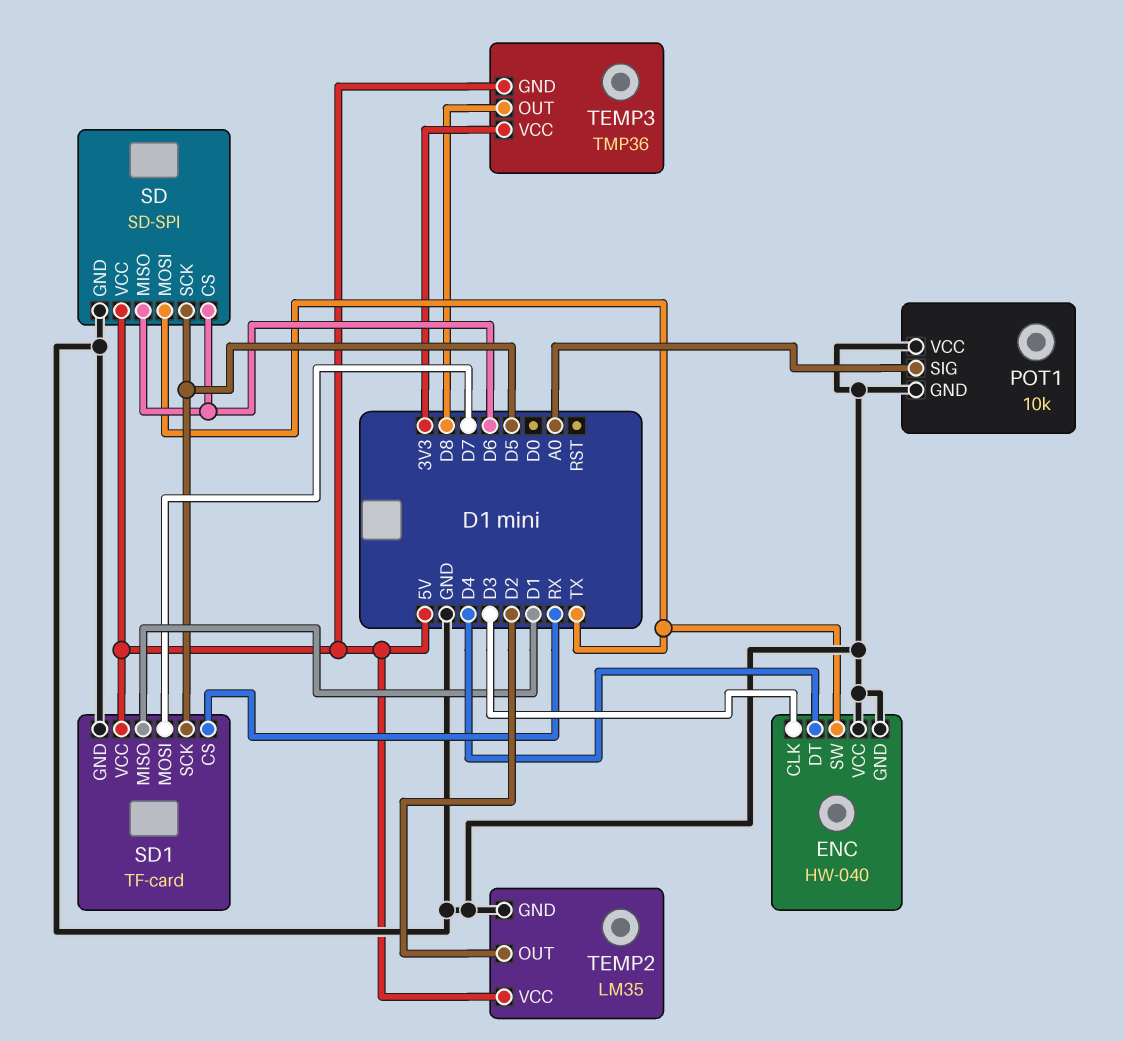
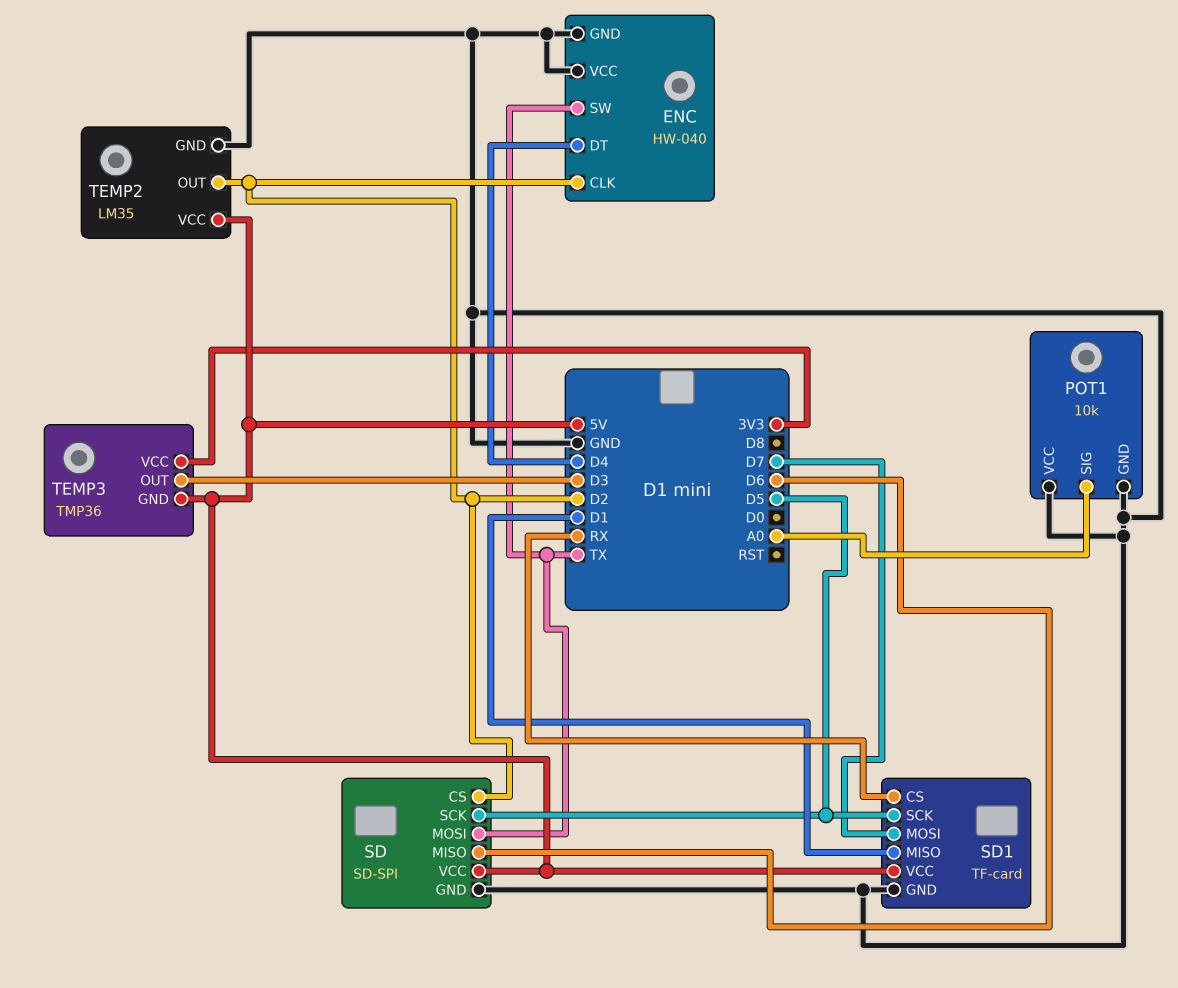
ENC pin CLK: D3 -> D2
SD pin CS: D6 -> D2
TEMP3 pin OUT: D8 -> D3

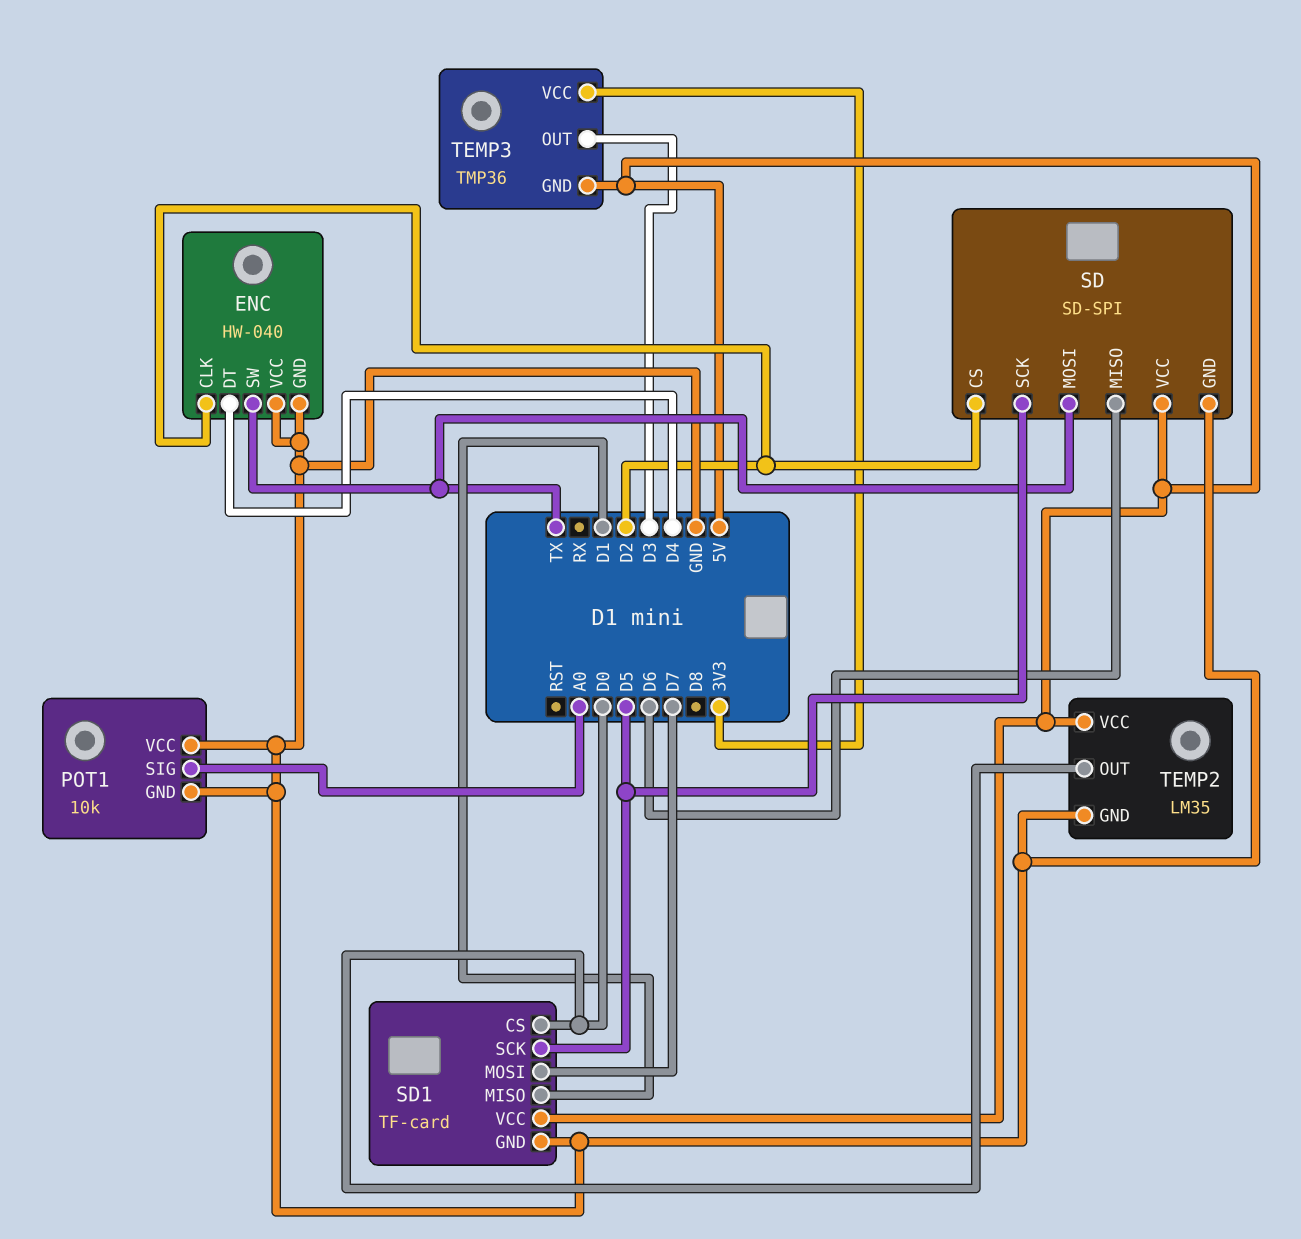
SD1 pin CS: RX -> D0
TEMP2 pin OUT: D2 -> D0

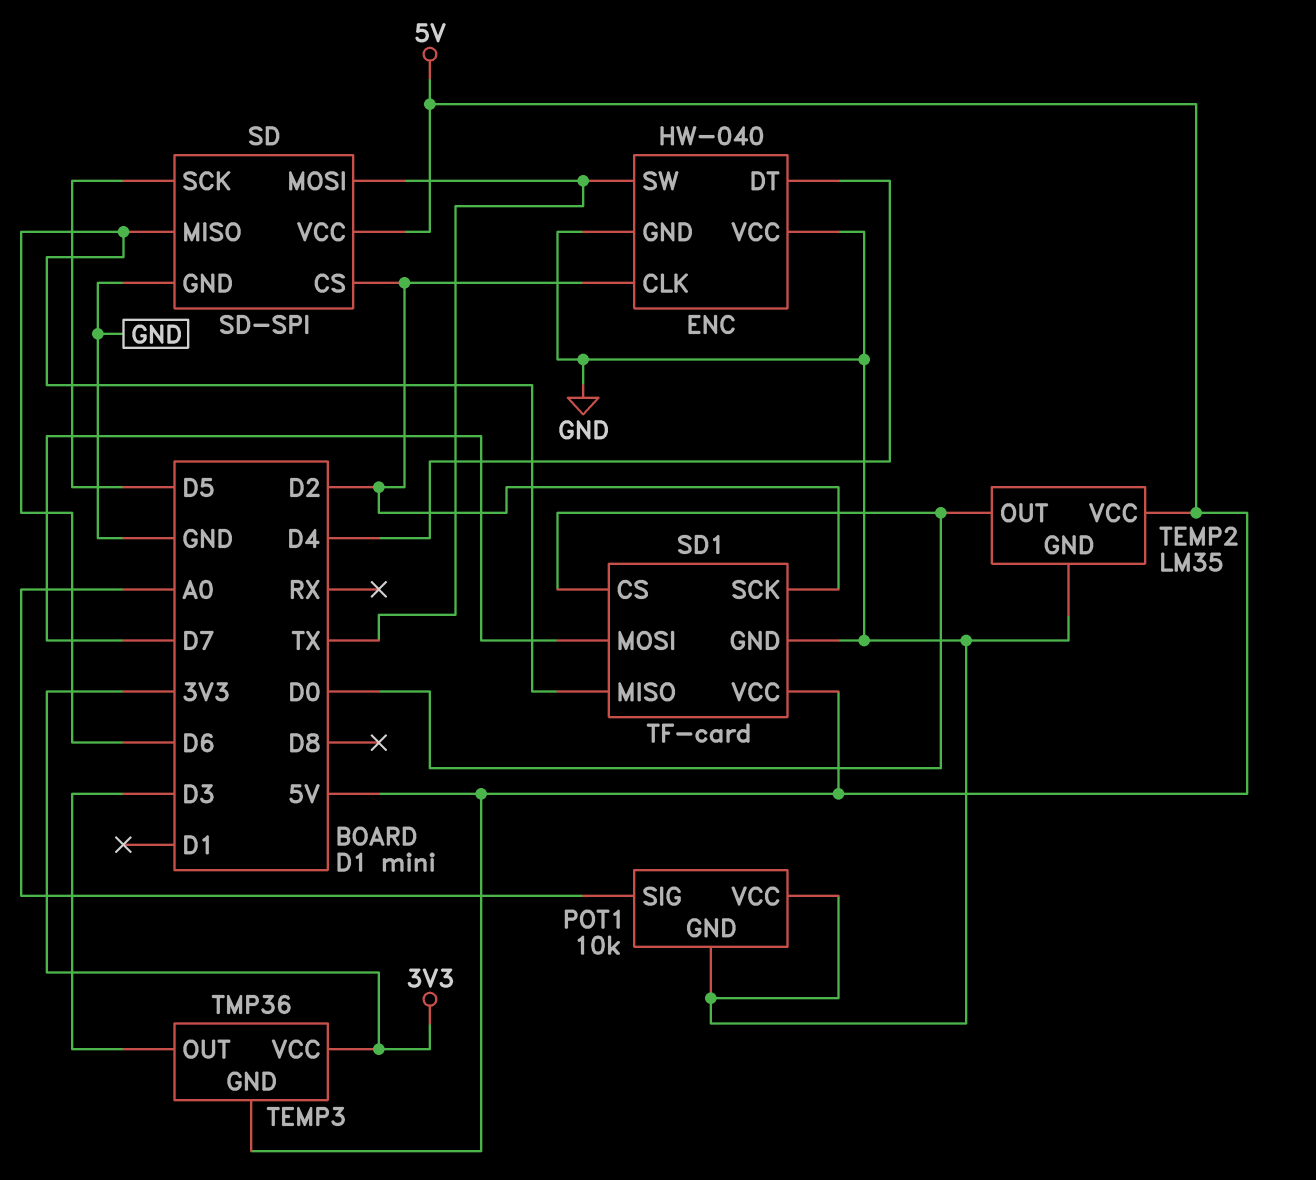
SD1 pin MISO: D1 -> D6
SD1 pin SCK: D5 -> D2

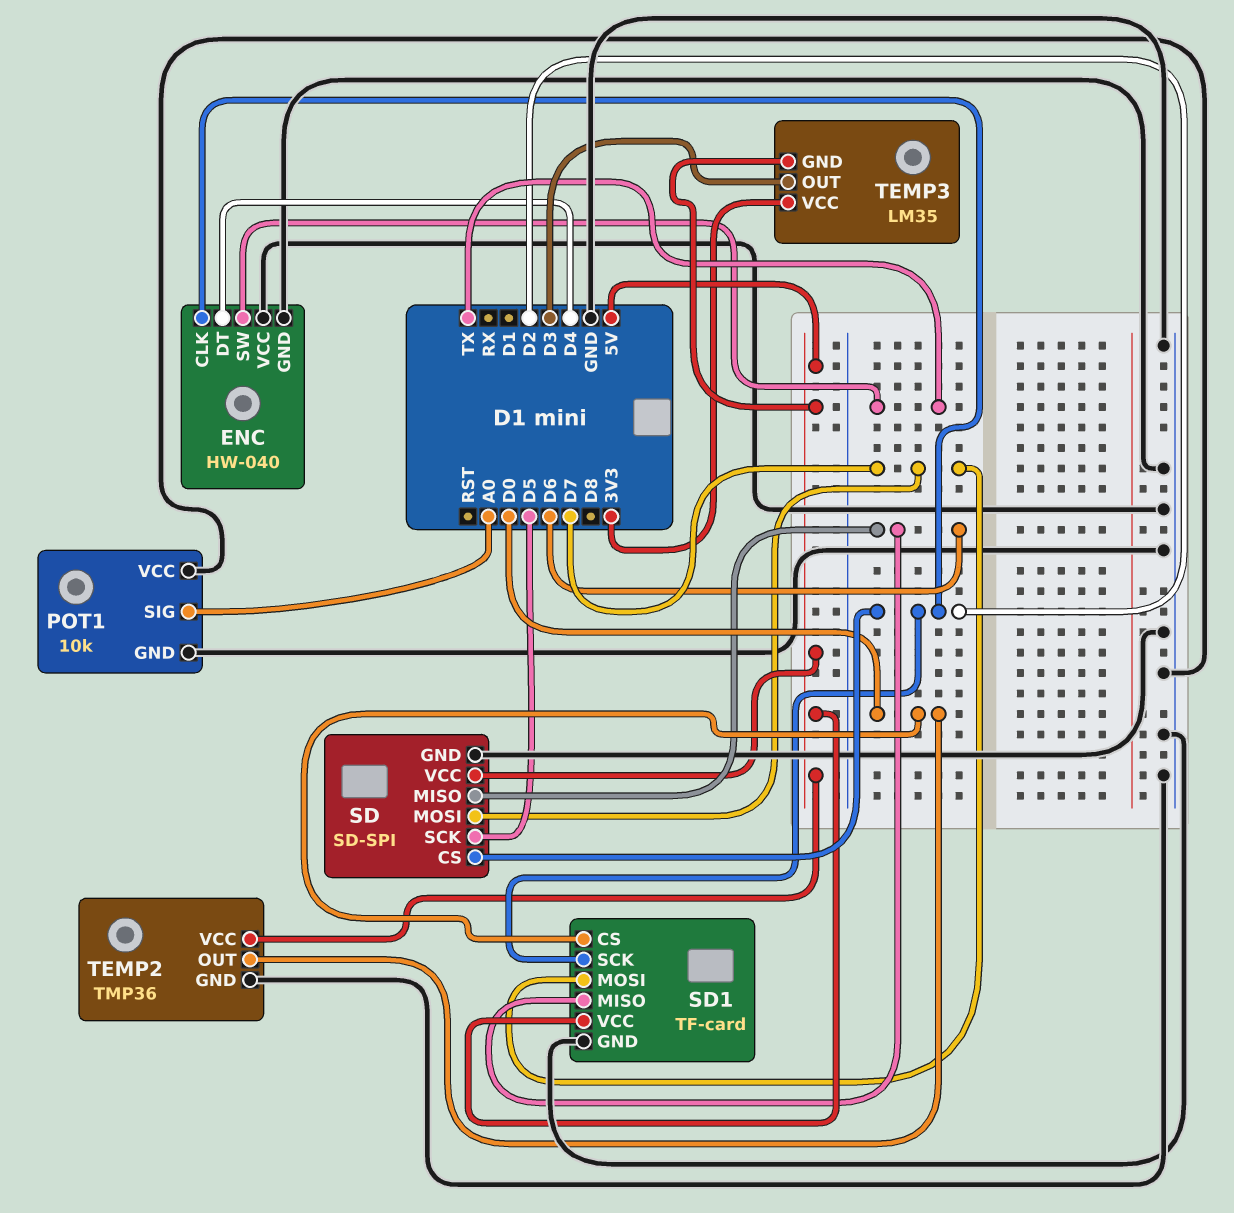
SD pin MOSI: TX -> D7
TEMP2: LM35 -> TMP36
TEMP3: TMP36 -> LM35

